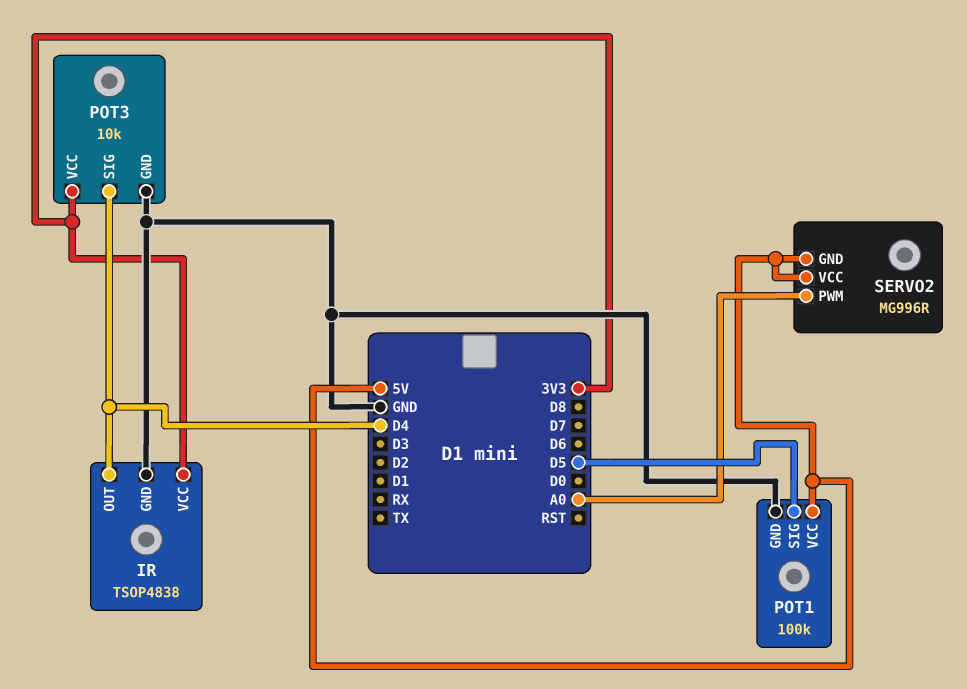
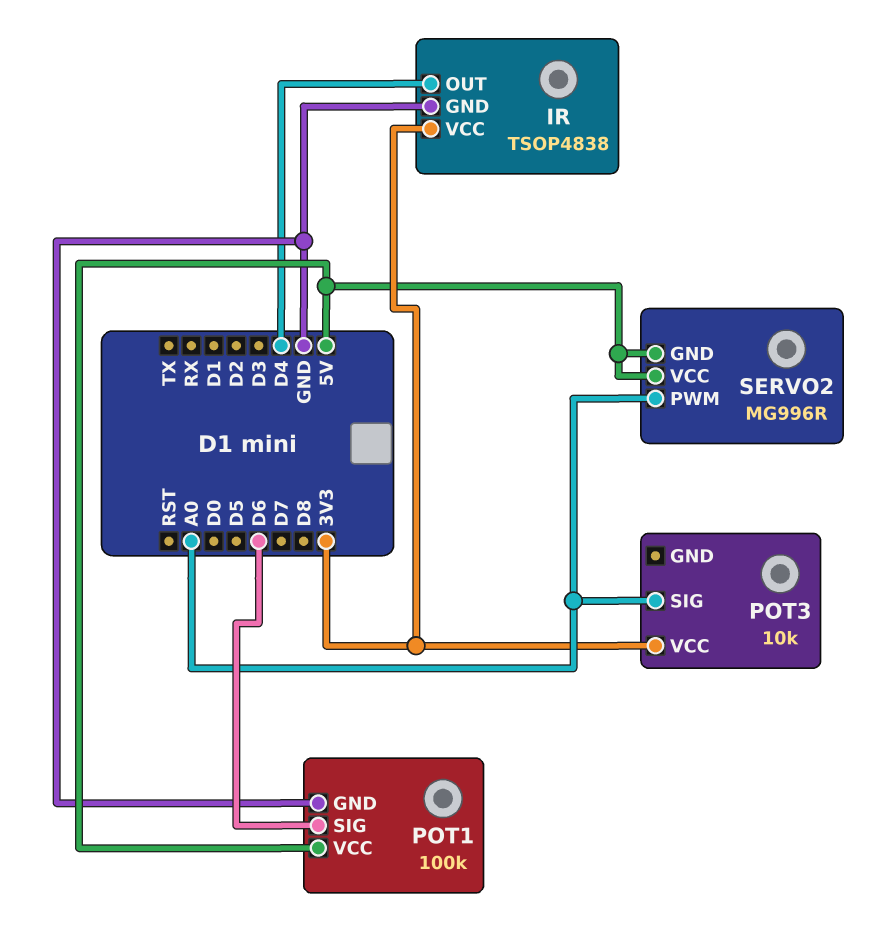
POT1 pin SIG: D5 -> D6
POT3 pin GND: GND -> none
POT3 pin SIG: D4 -> A0

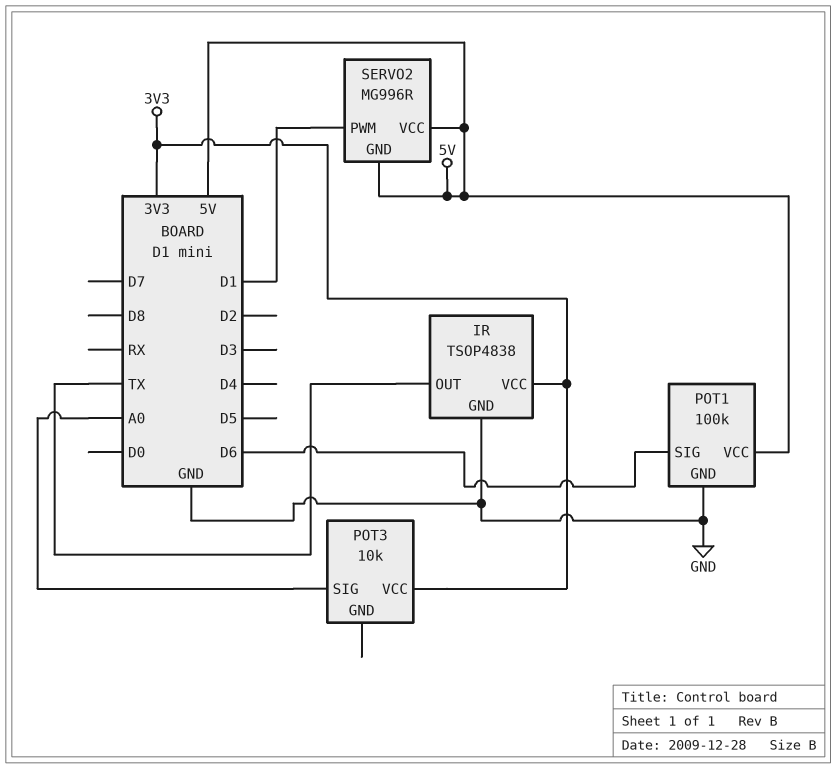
IR pin OUT: D4 -> TX
SERVO2 pin PWM: A0 -> D1

